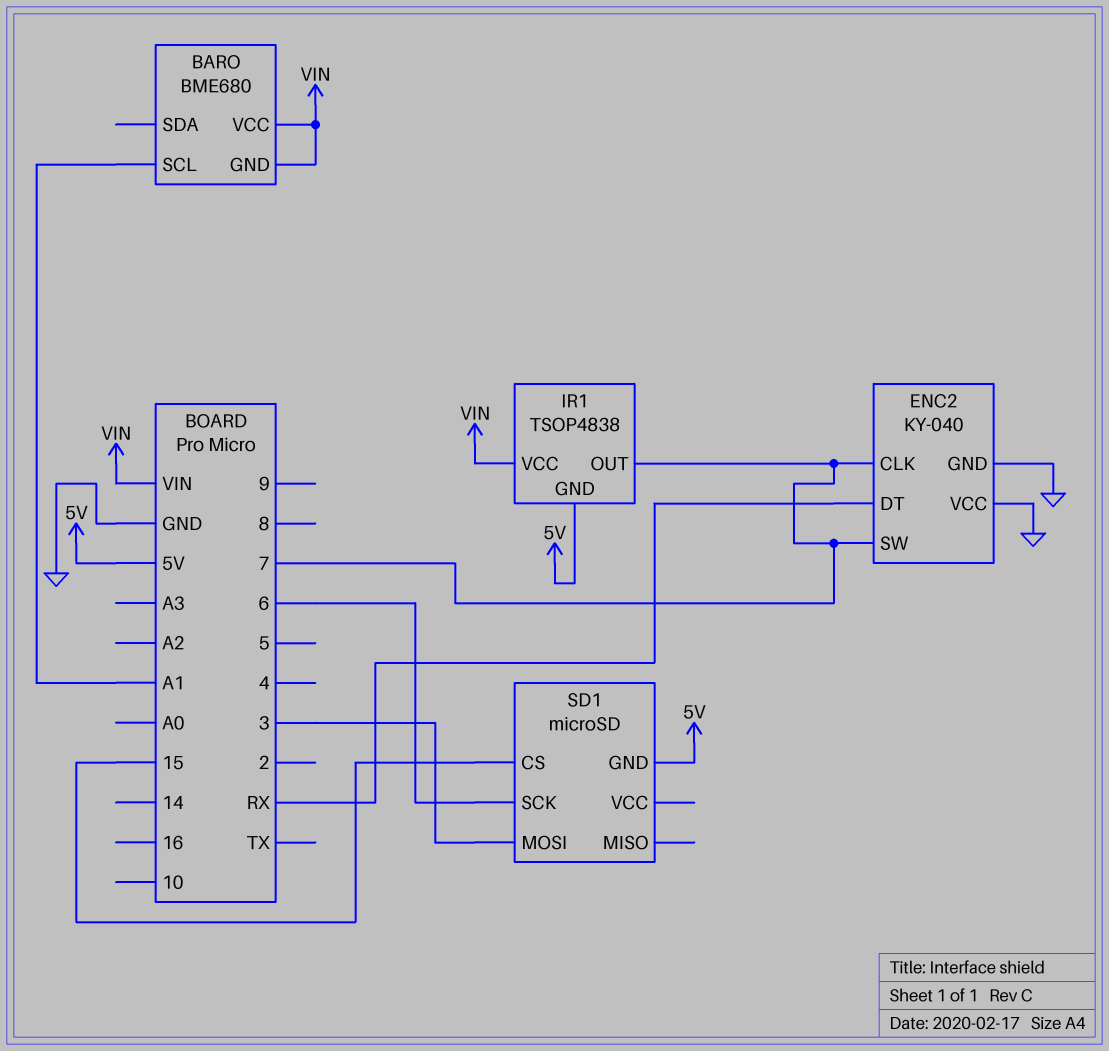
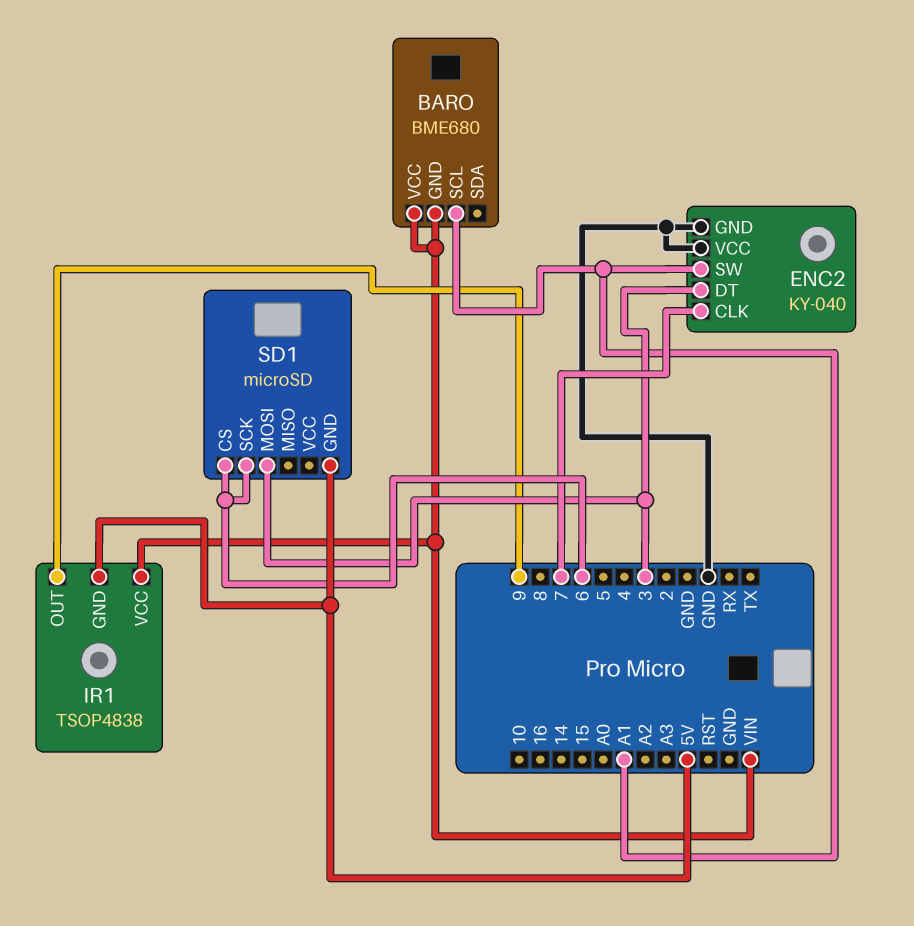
ENC2 pin DT: RX -> 3
ENC2 pin SW: 7 -> A1
IR1 pin OUT: 7 -> 9
SD1 pin CS: 15 -> 6

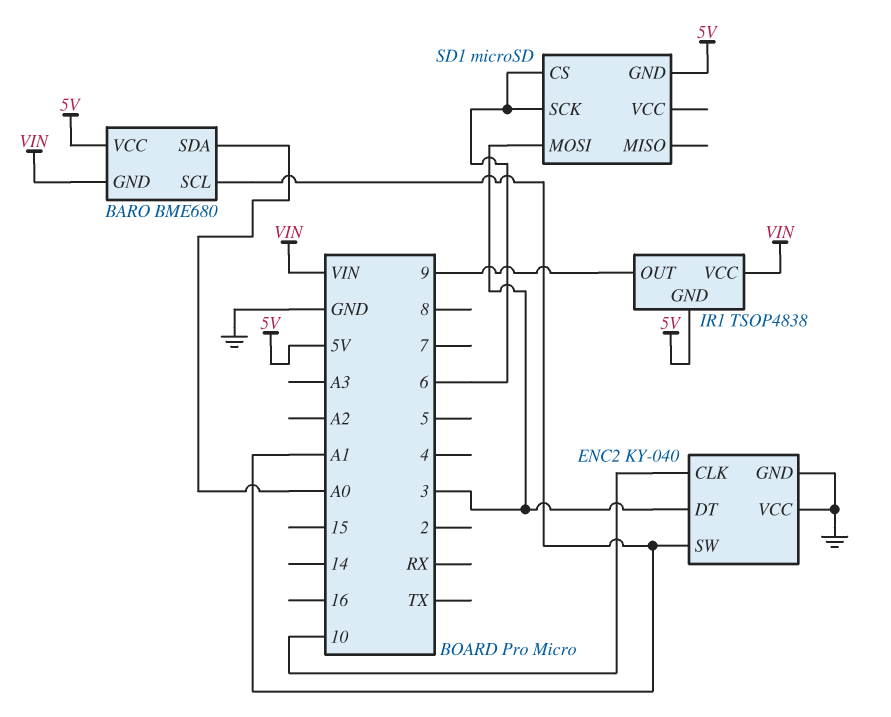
BARO pin SDA: none -> A0
BARO pin VCC: VIN -> 5V
ENC2 pin CLK: 7 -> 10

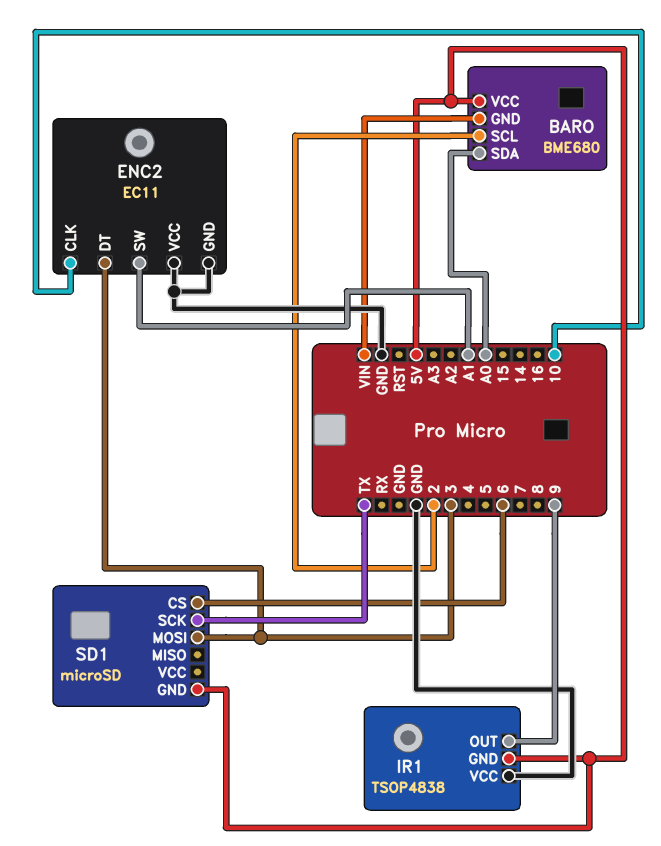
BARO pin SCL: A1 -> 2
ENC2: KY-040 -> EC11
IR1 pin VCC: VIN -> GND
SD1 pin SCK: 6 -> TX

